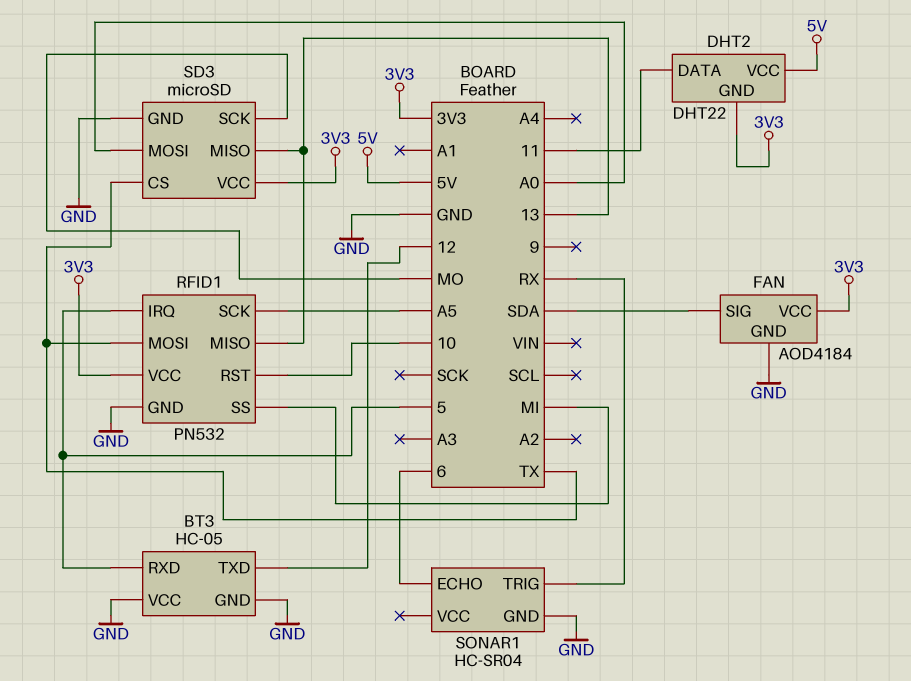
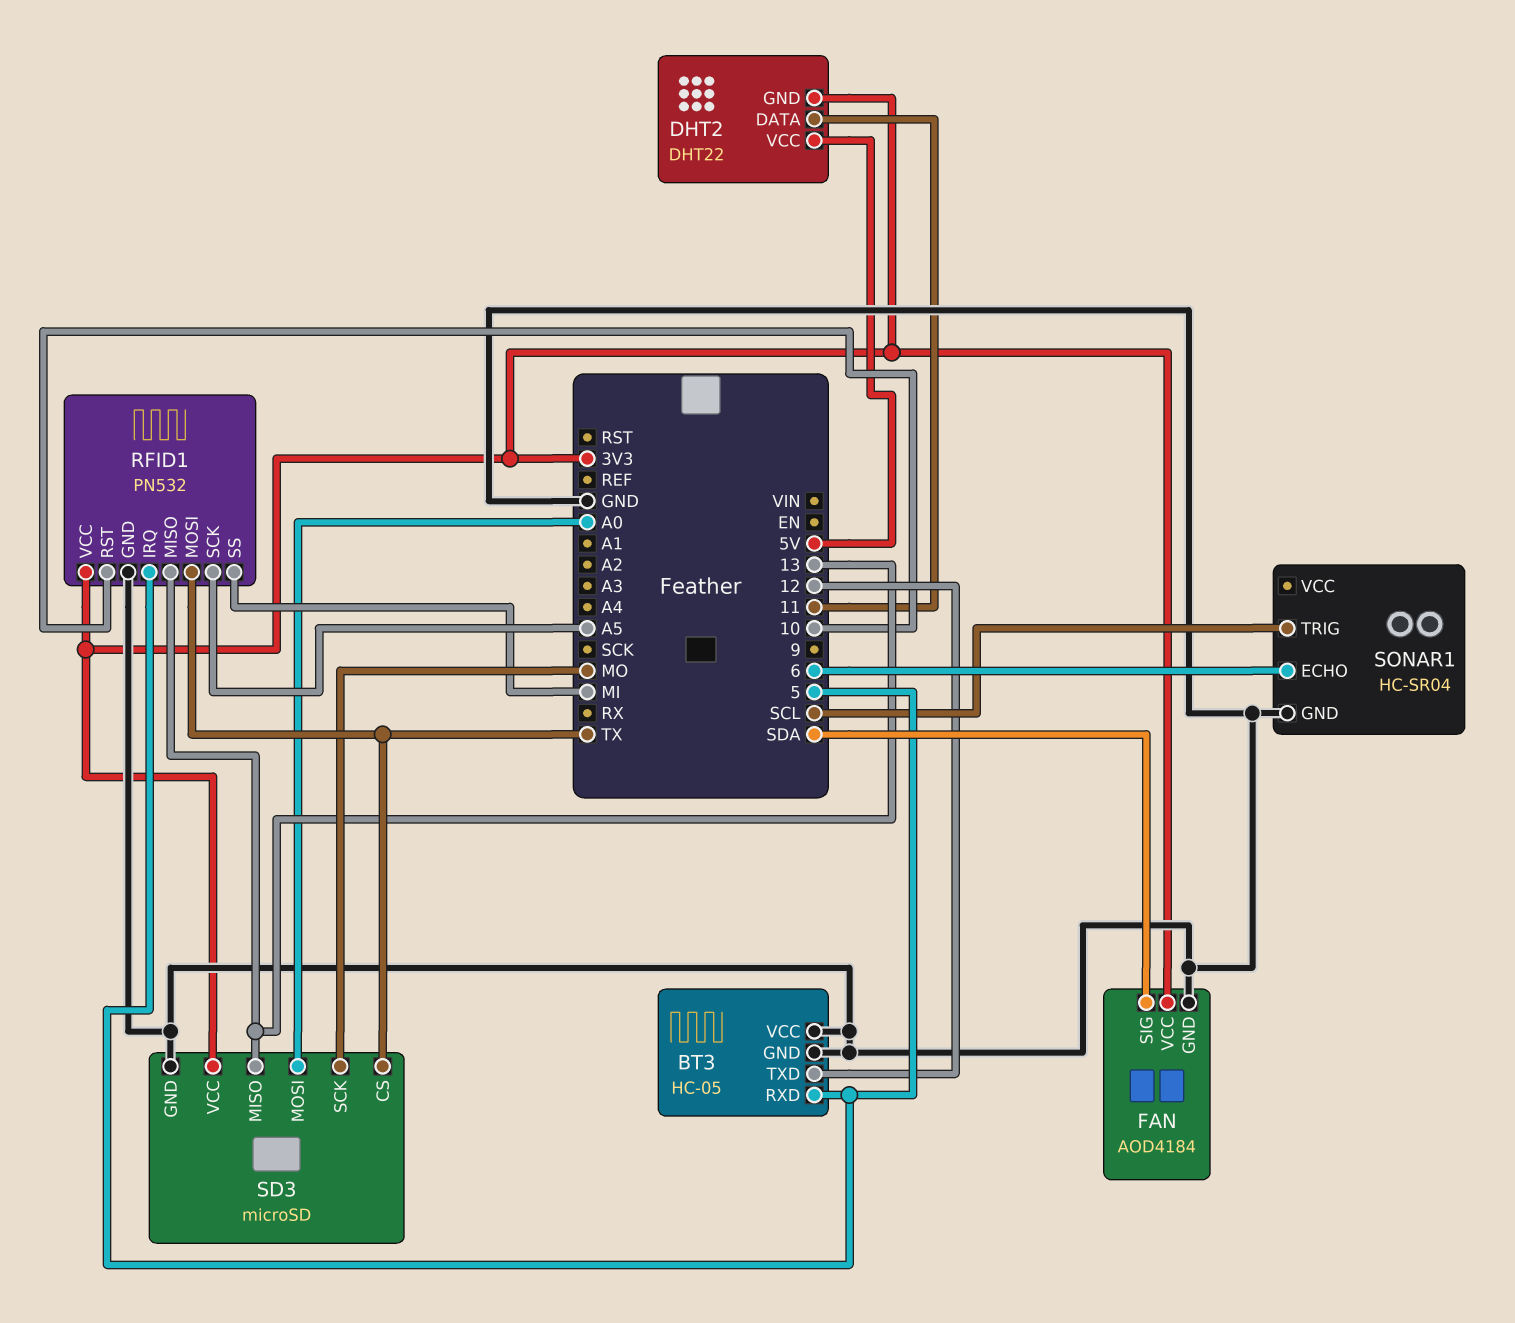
SONAR1 pin TRIG: RX -> SCL

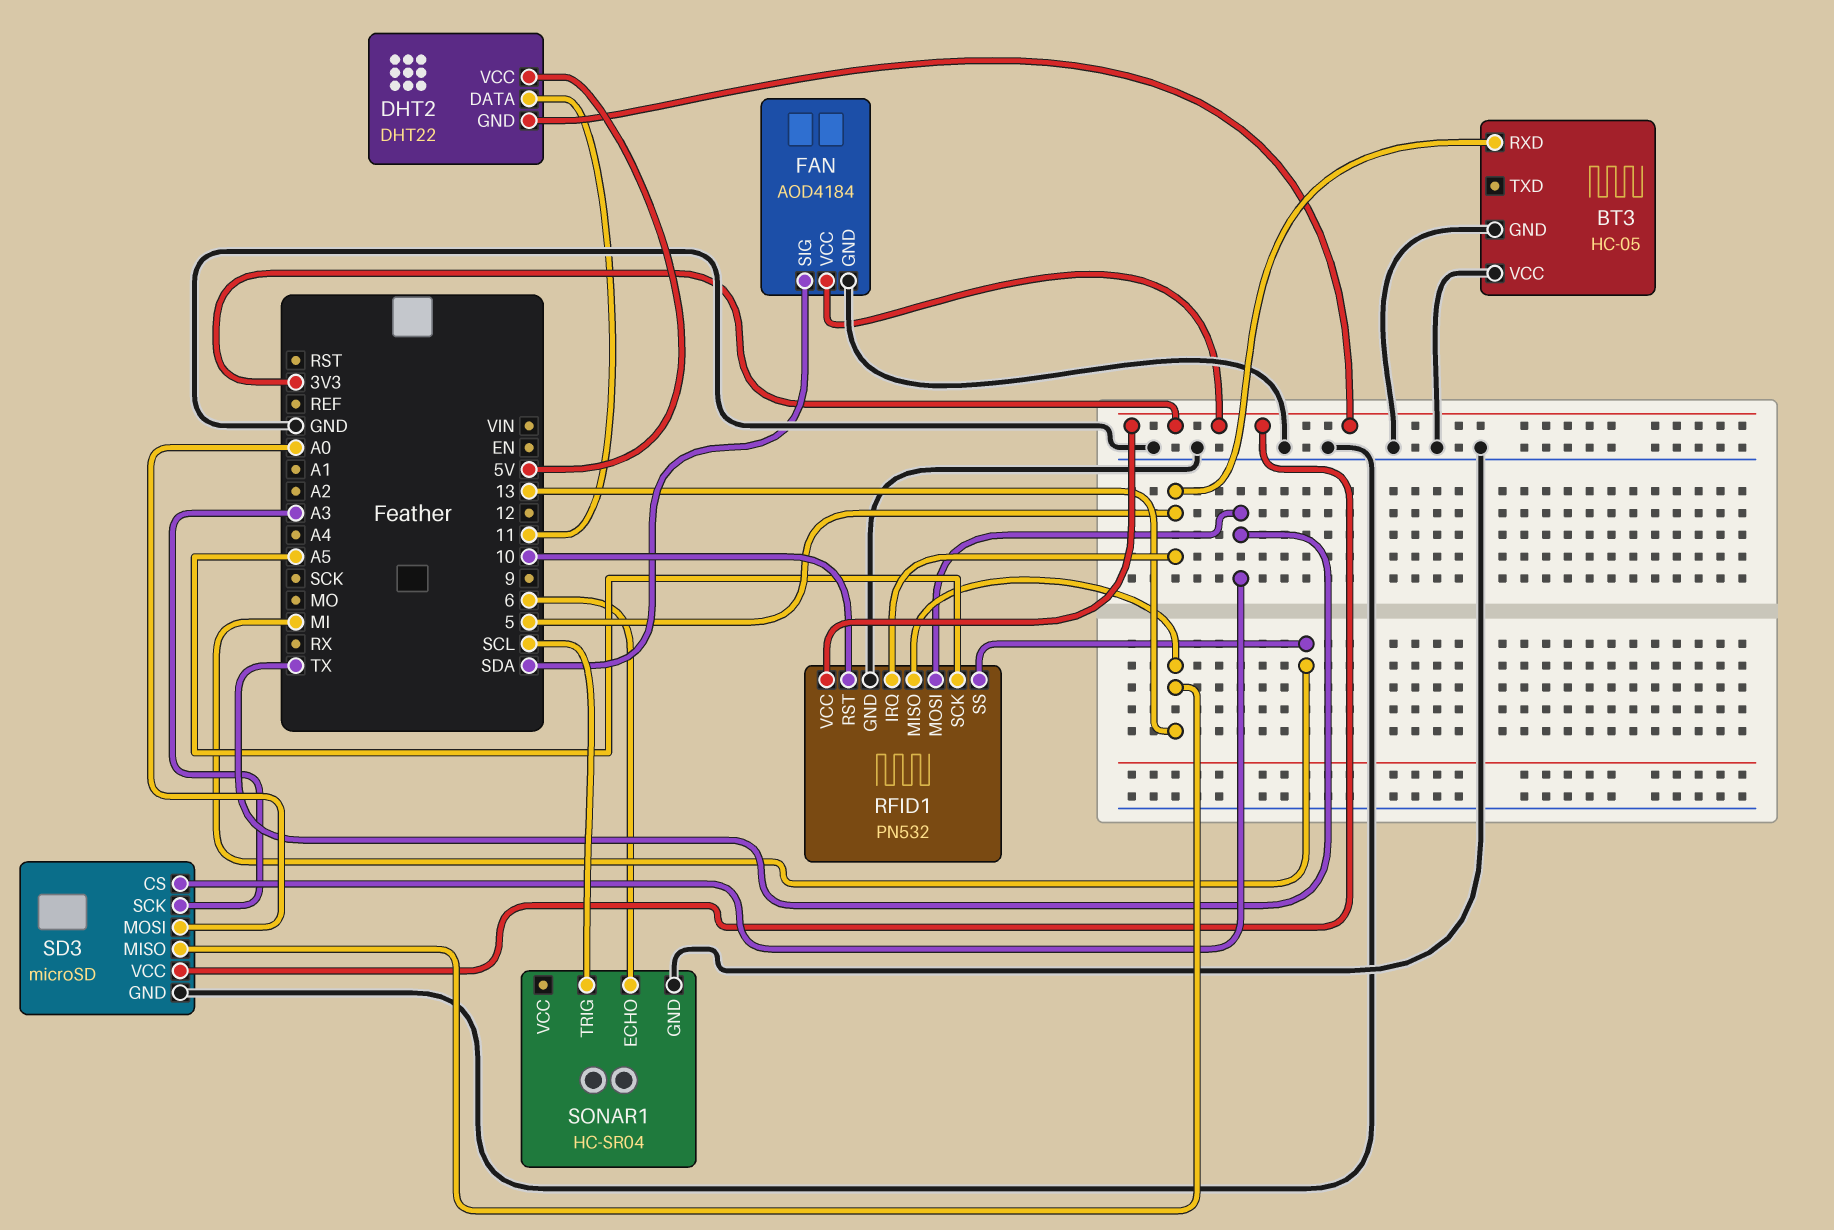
BT3 pin TXD: 12 -> none
SD3 pin SCK: MO -> A3

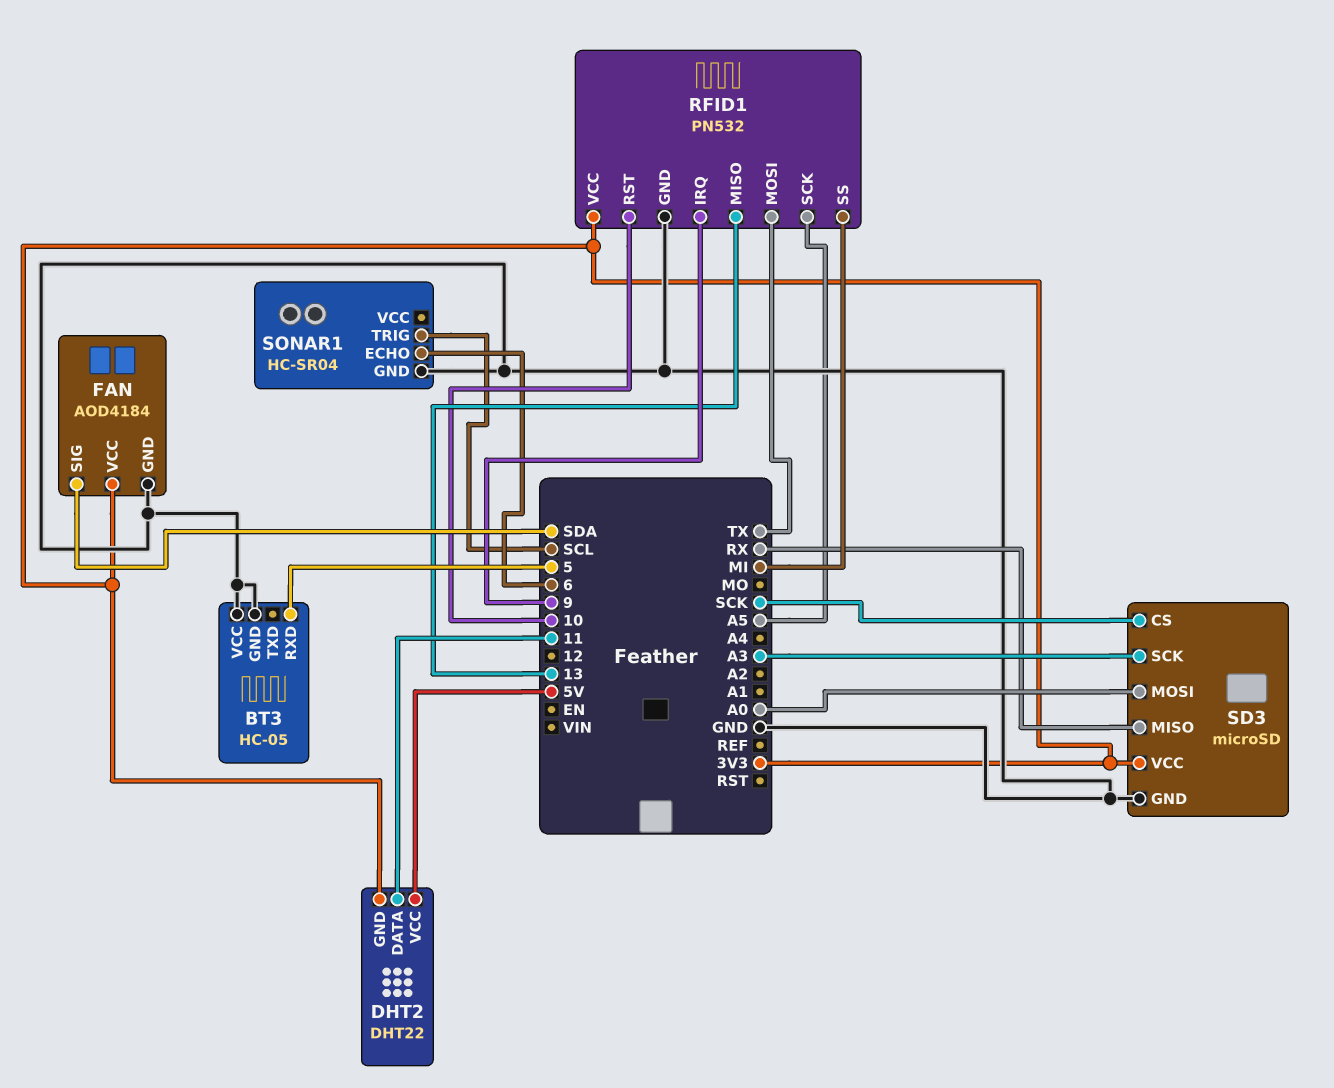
RFID1 pin IRQ: 5 -> 9
SD3 pin CS: TX -> SCK
SD3 pin MISO: 13 -> RX

